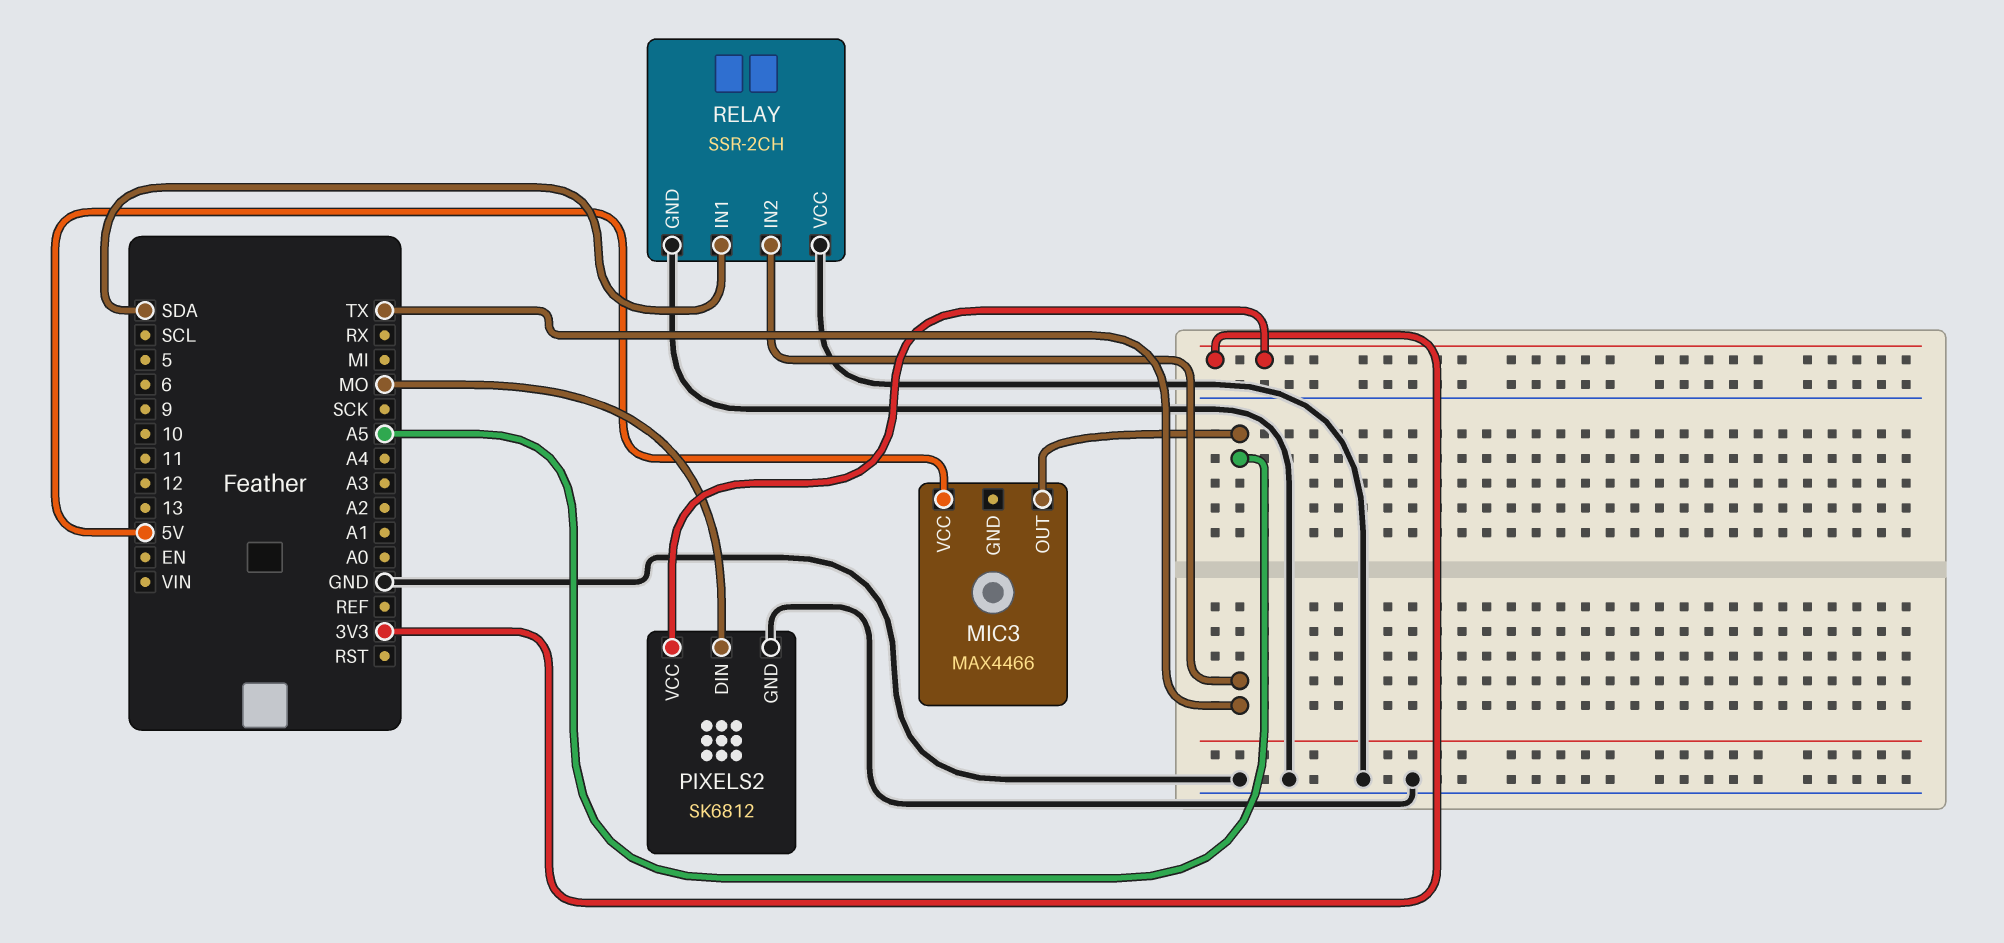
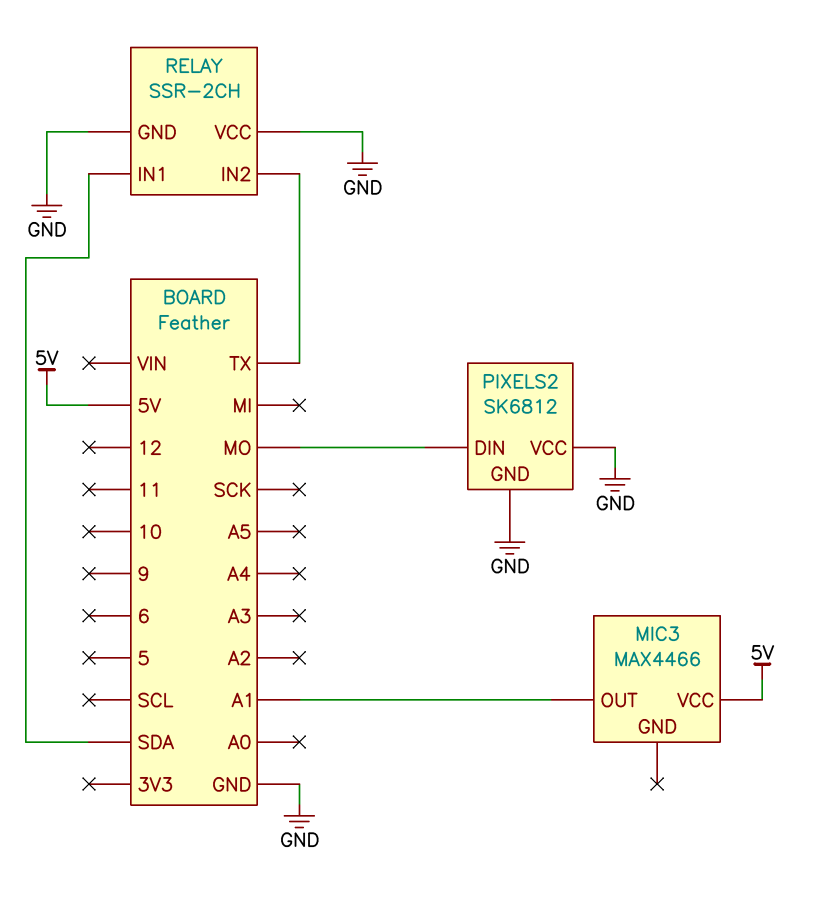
MIC3 pin OUT: A5 -> A1
PIXELS2 pin VCC: 3V3 -> GND

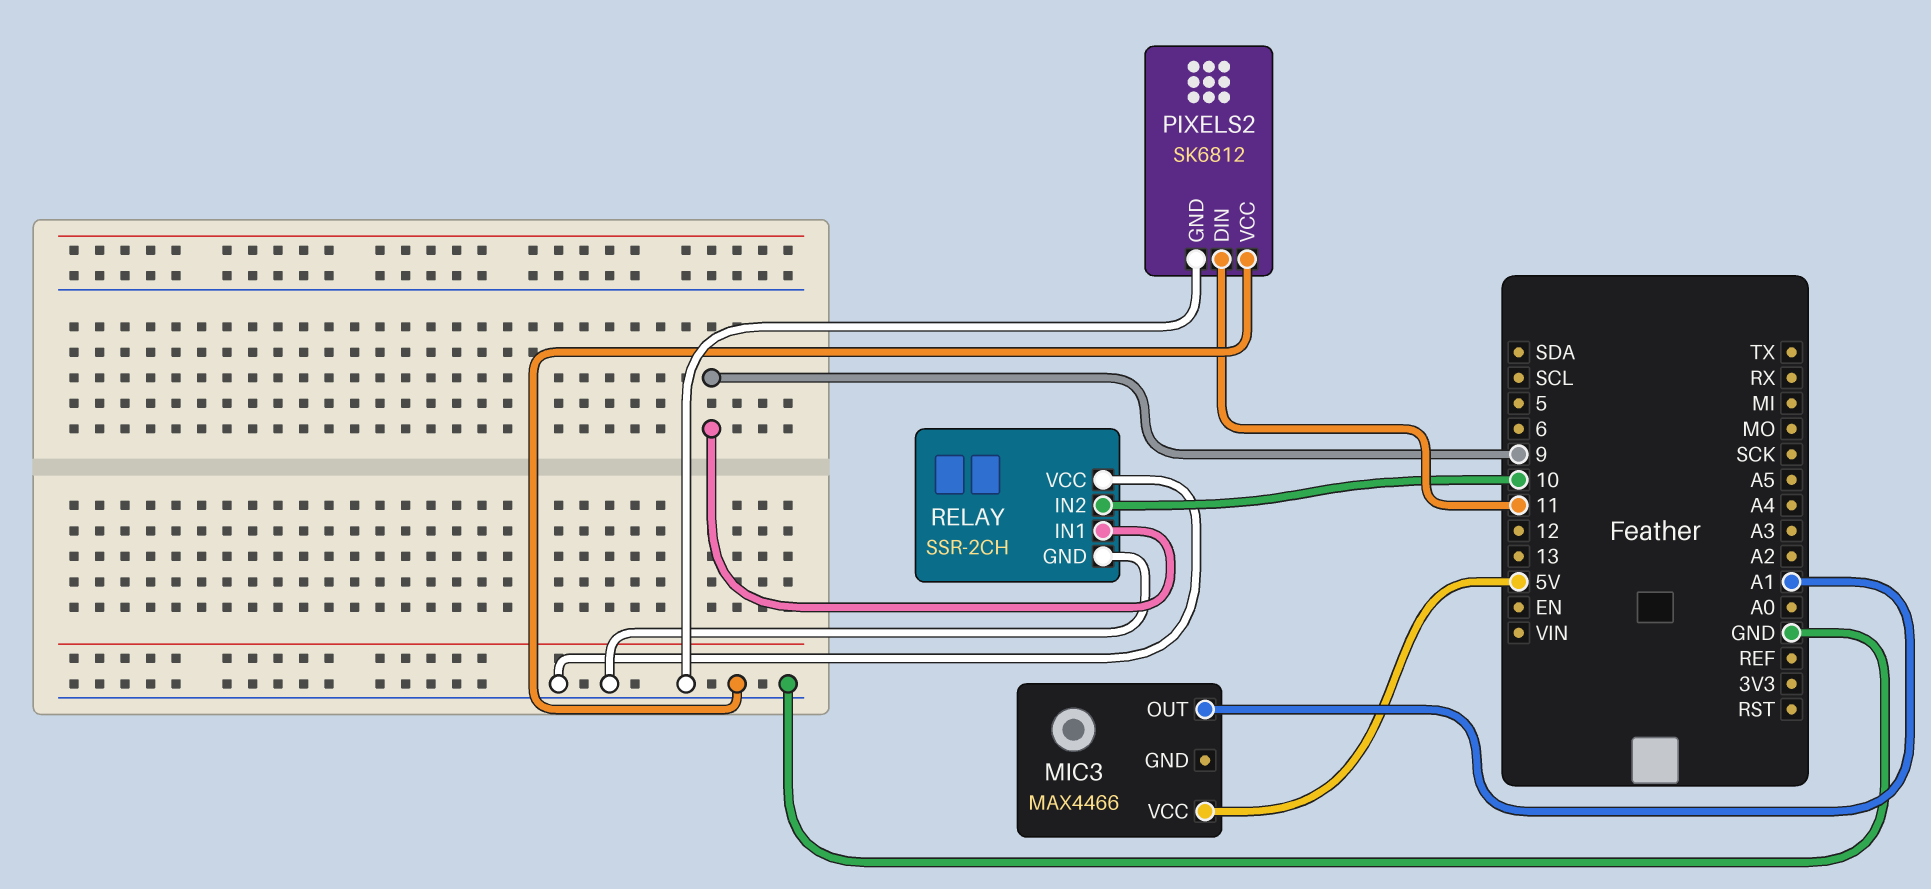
PIXELS2 pin DIN: MO -> 11
RELAY pin IN1: SDA -> 9
RELAY pin IN2: TX -> 10

